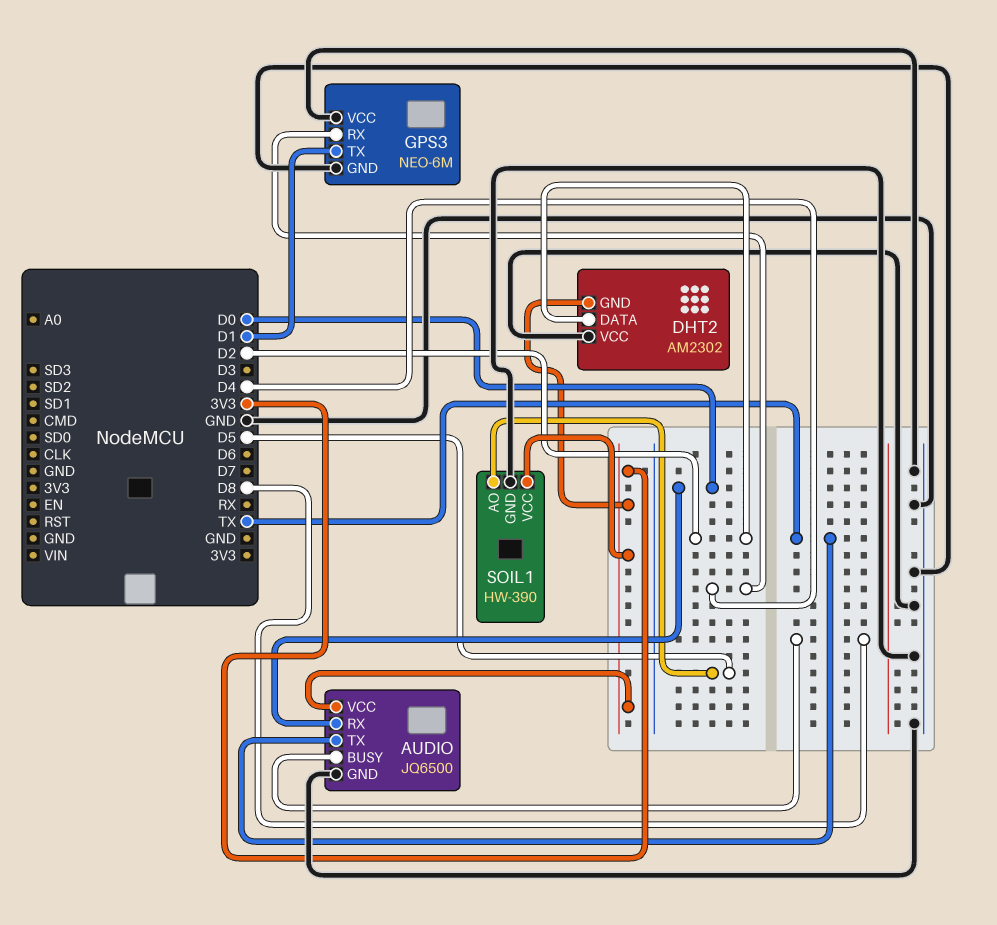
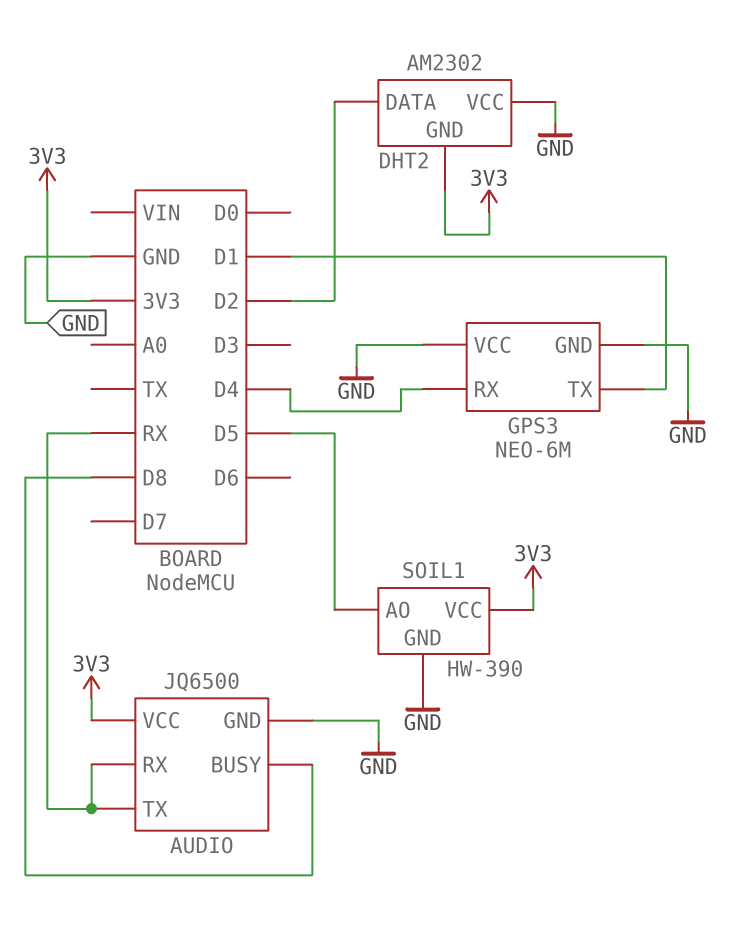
AUDIO pin RX: D0 -> RX
AUDIO pin TX: TX -> RX

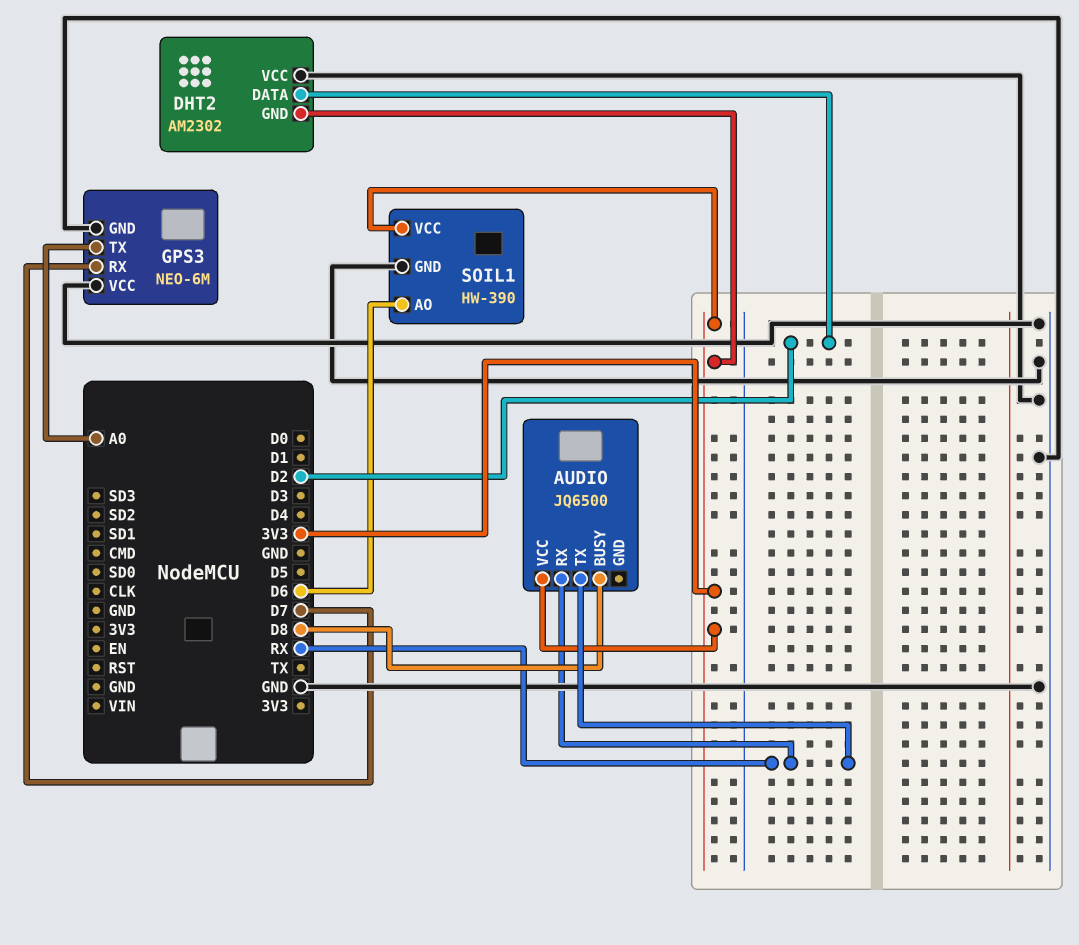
AUDIO pin GND: GND -> none
GPS3 pin RX: D4 -> D7
GPS3 pin TX: D1 -> A0
SOIL1 pin AO: D5 -> D6

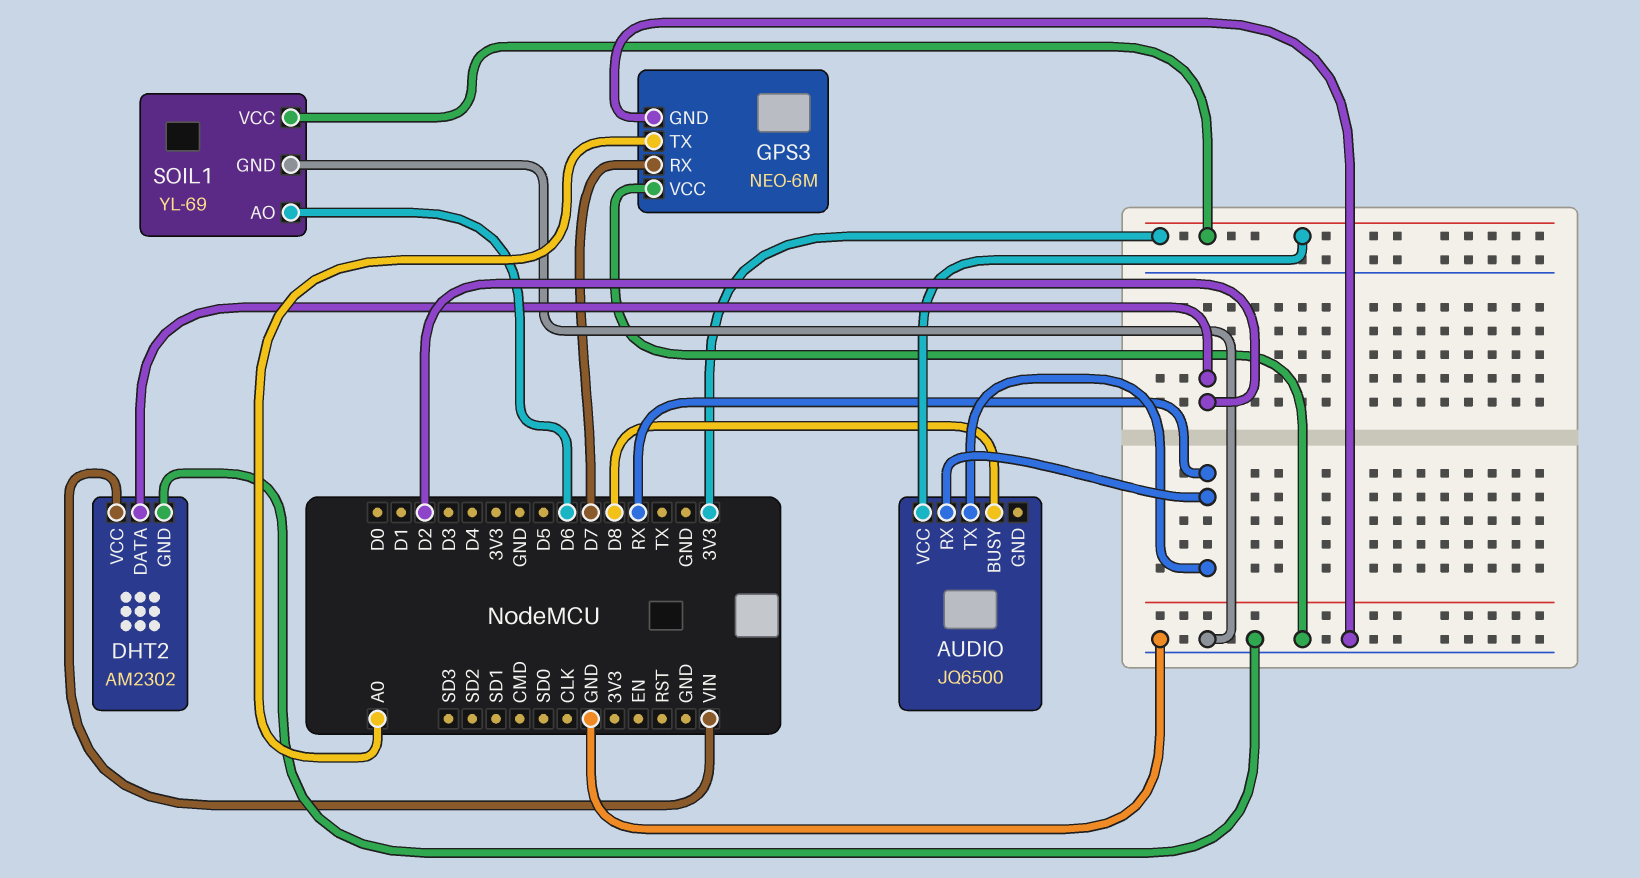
DHT2 pin GND: 3V3 -> GND
DHT2 pin VCC: GND -> VIN
SOIL1: HW-390 -> YL-69

